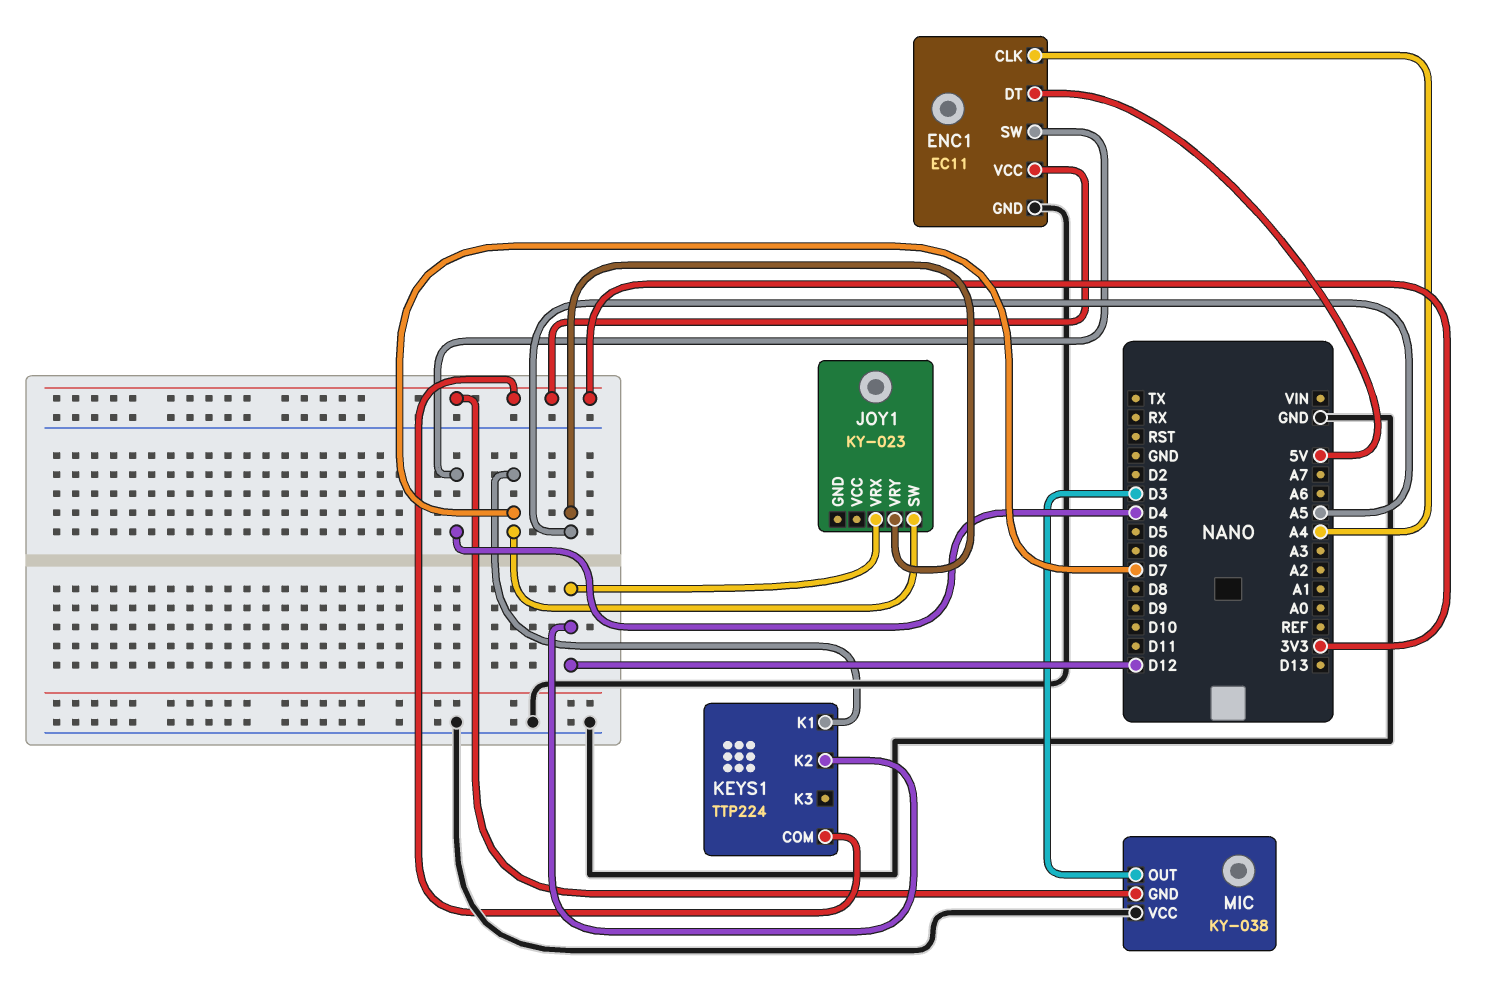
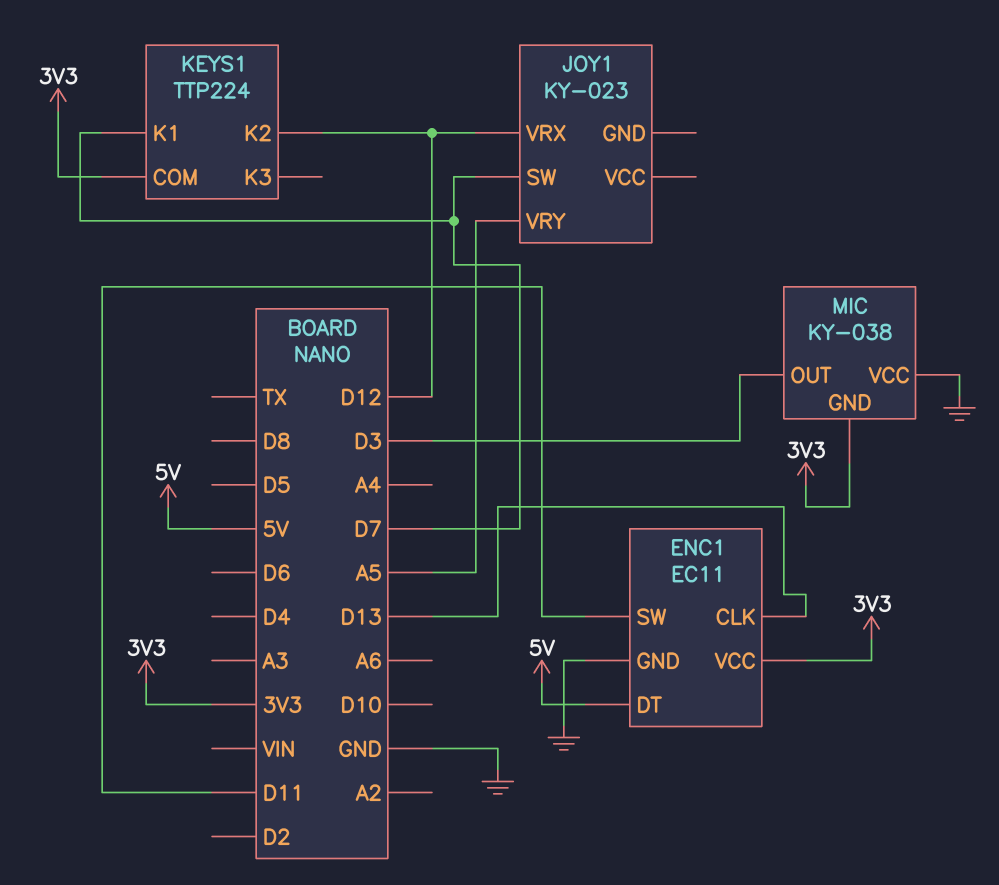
ENC1 pin CLK: A4 -> D13
ENC1 pin SW: D4 -> D11

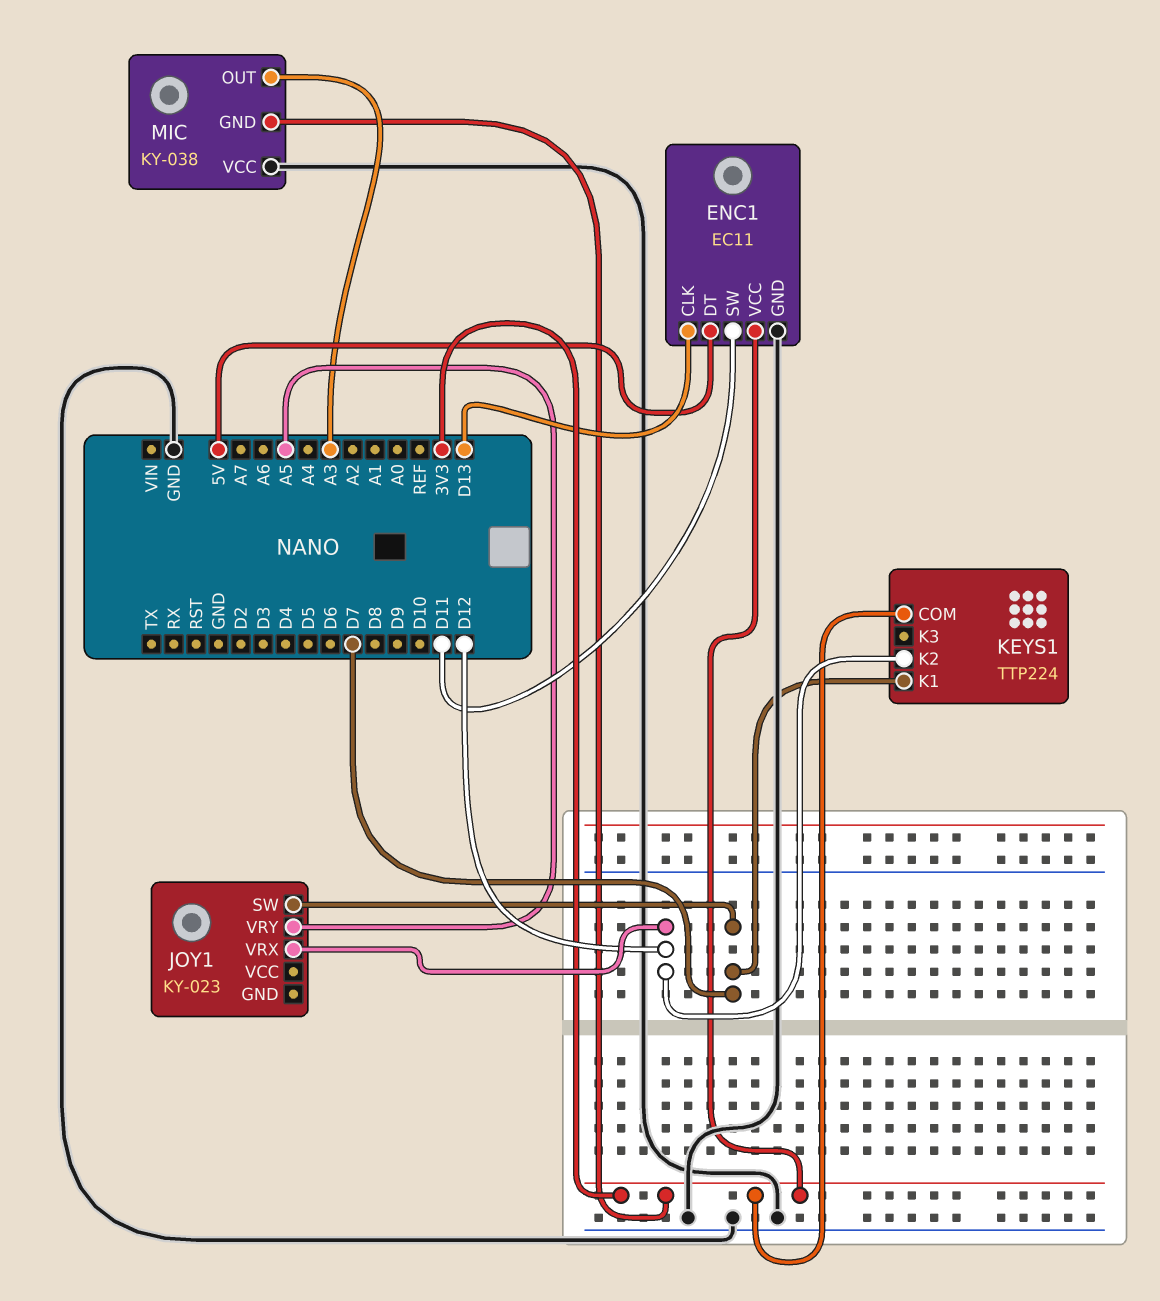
MIC pin OUT: D3 -> A3

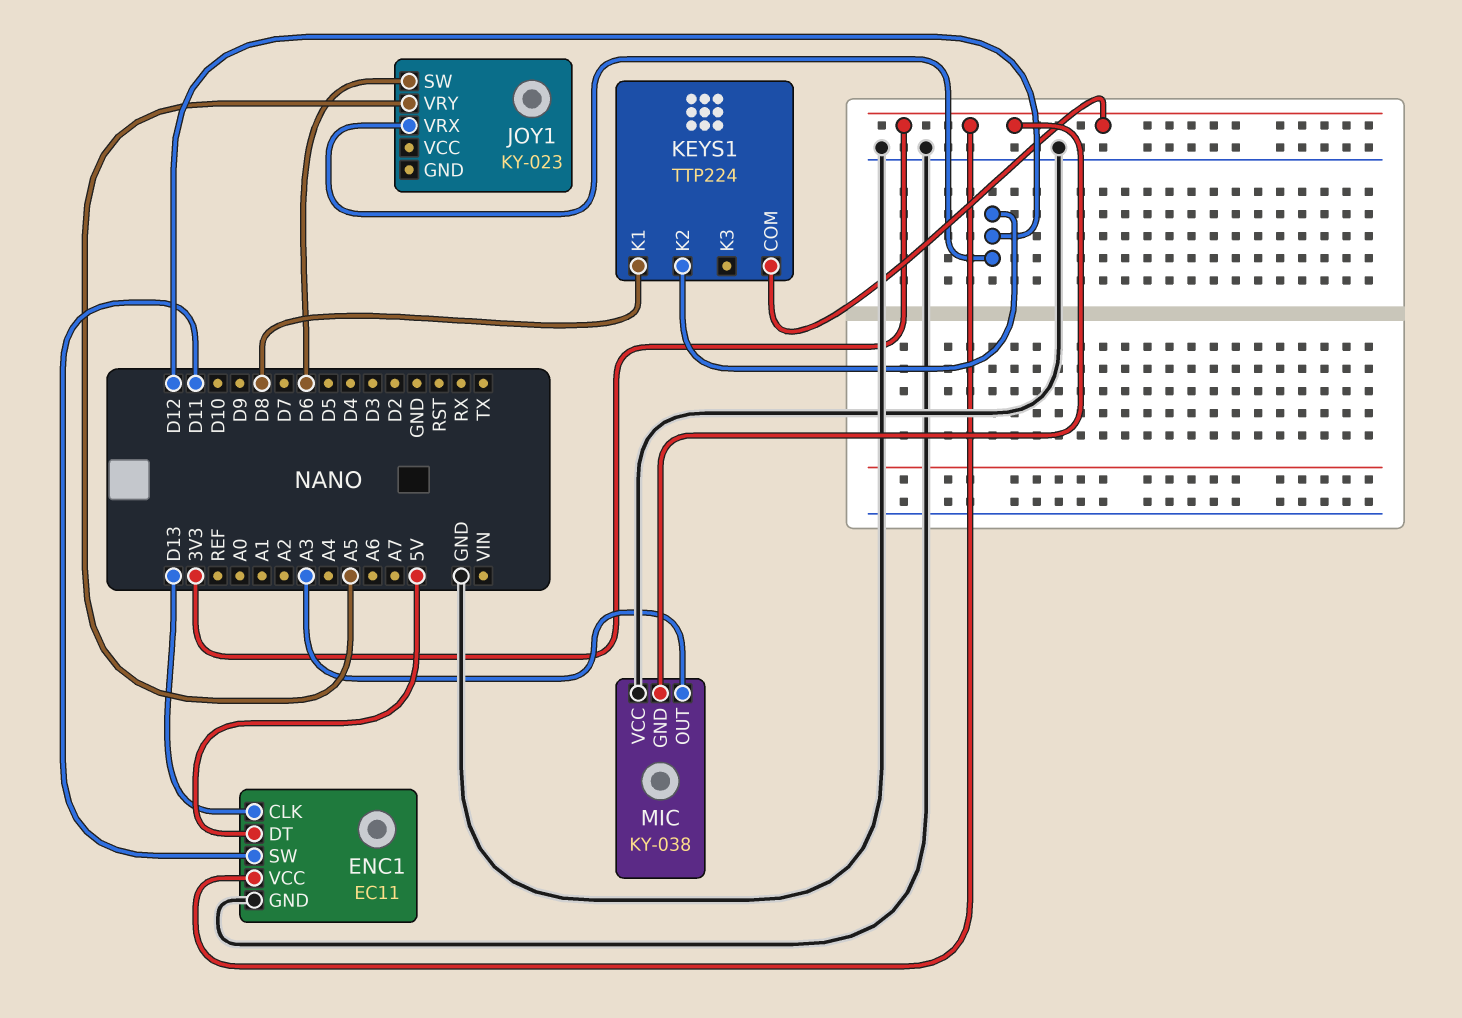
JOY1 pin SW: D7 -> D6
KEYS1 pin K1: D7 -> D8

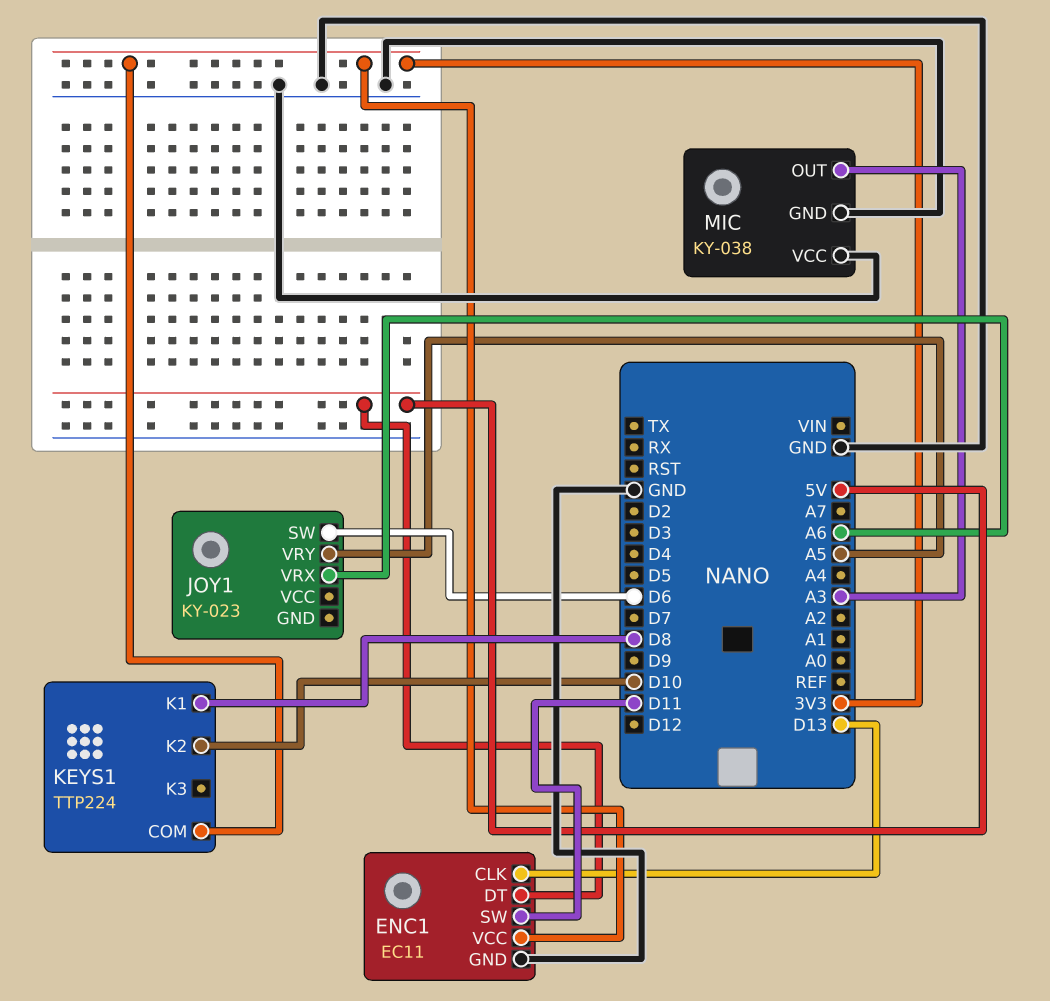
JOY1 pin VRX: D12 -> A6
KEYS1 pin K2: D12 -> D10
MIC pin GND: 3V3 -> GND

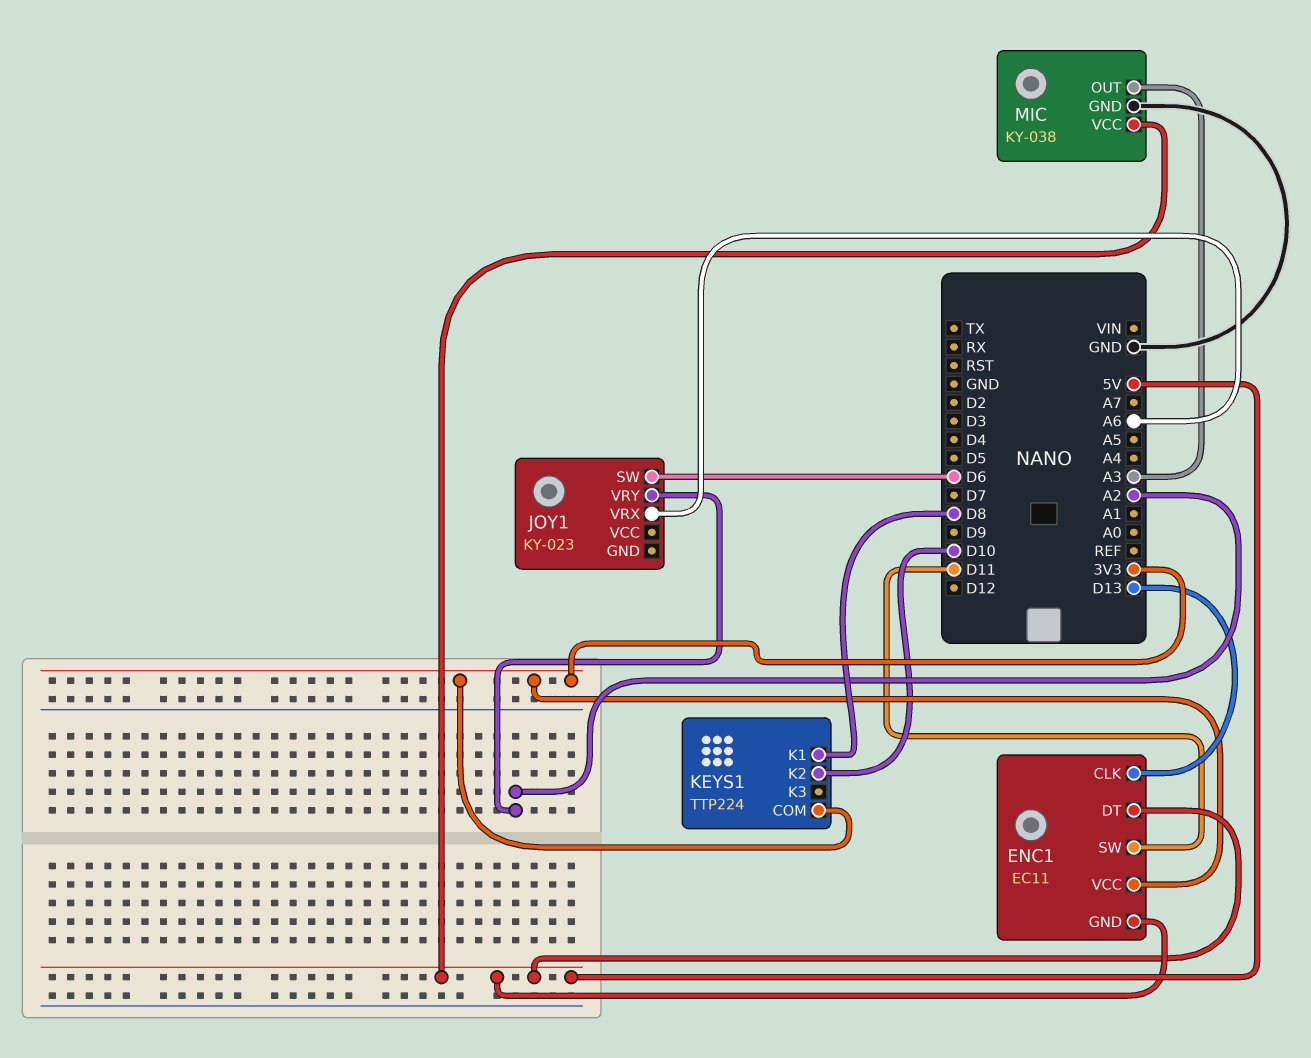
ENC1 pin GND: GND -> 5V
JOY1 pin VRY: A5 -> A2
MIC pin VCC: GND -> 5V

